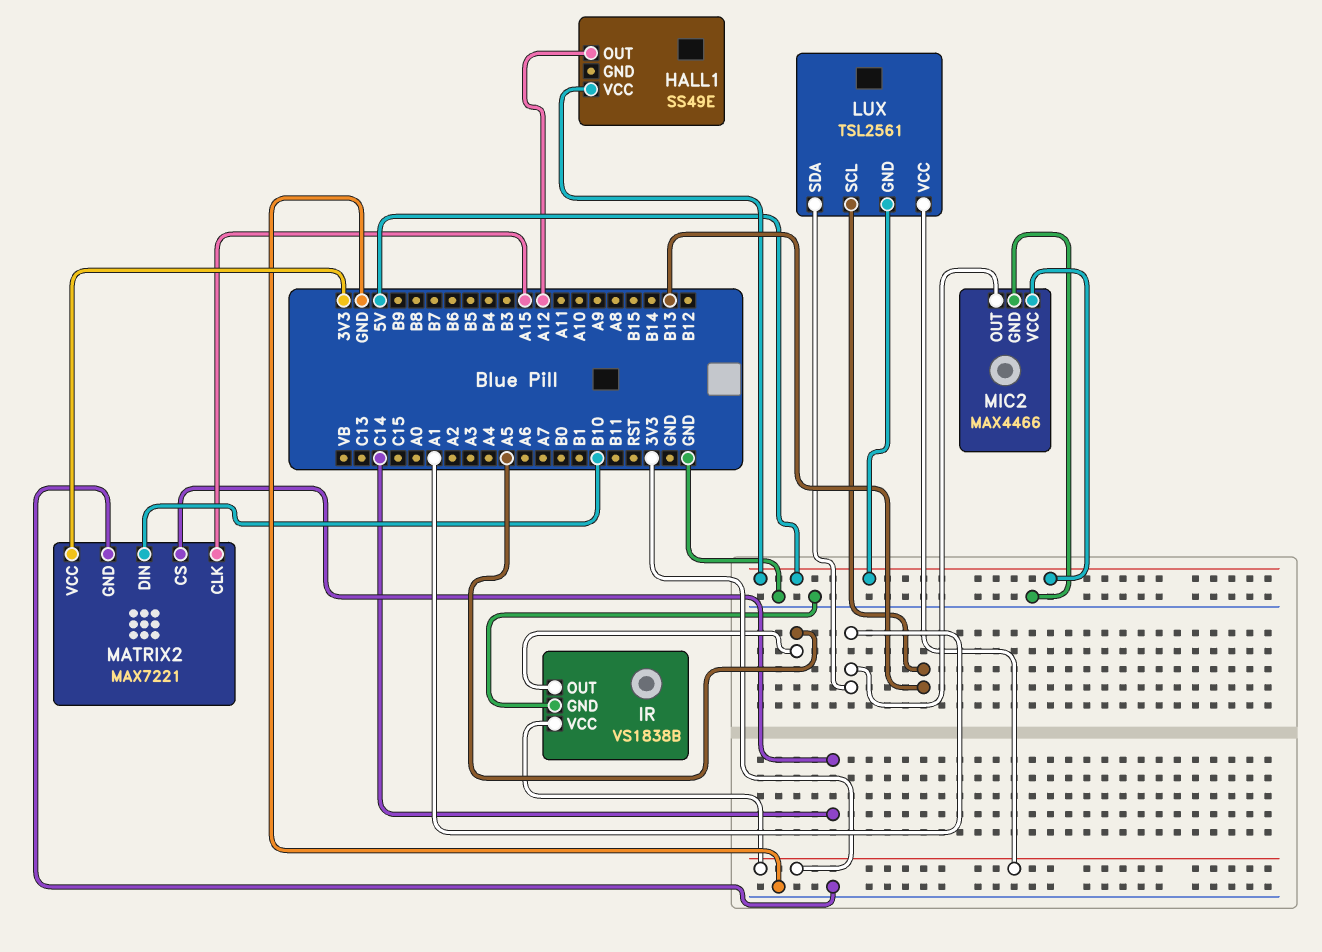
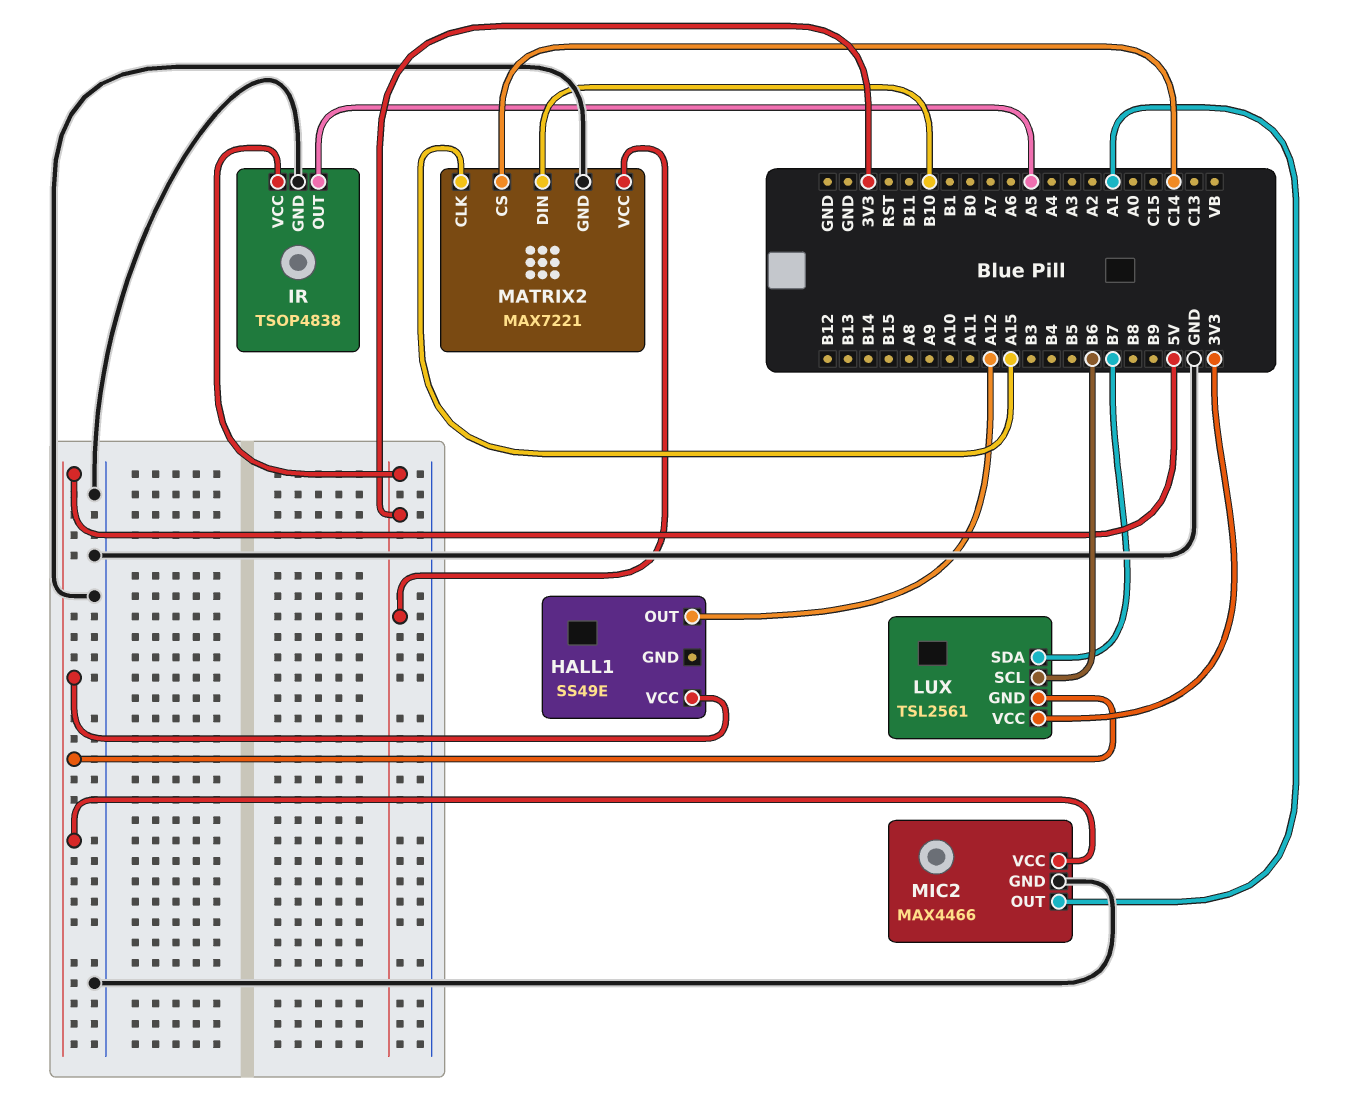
IR: VS1838B -> TSOP4838
LUX pin SCL: B13 -> B6
LUX pin SDA: A1 -> B7

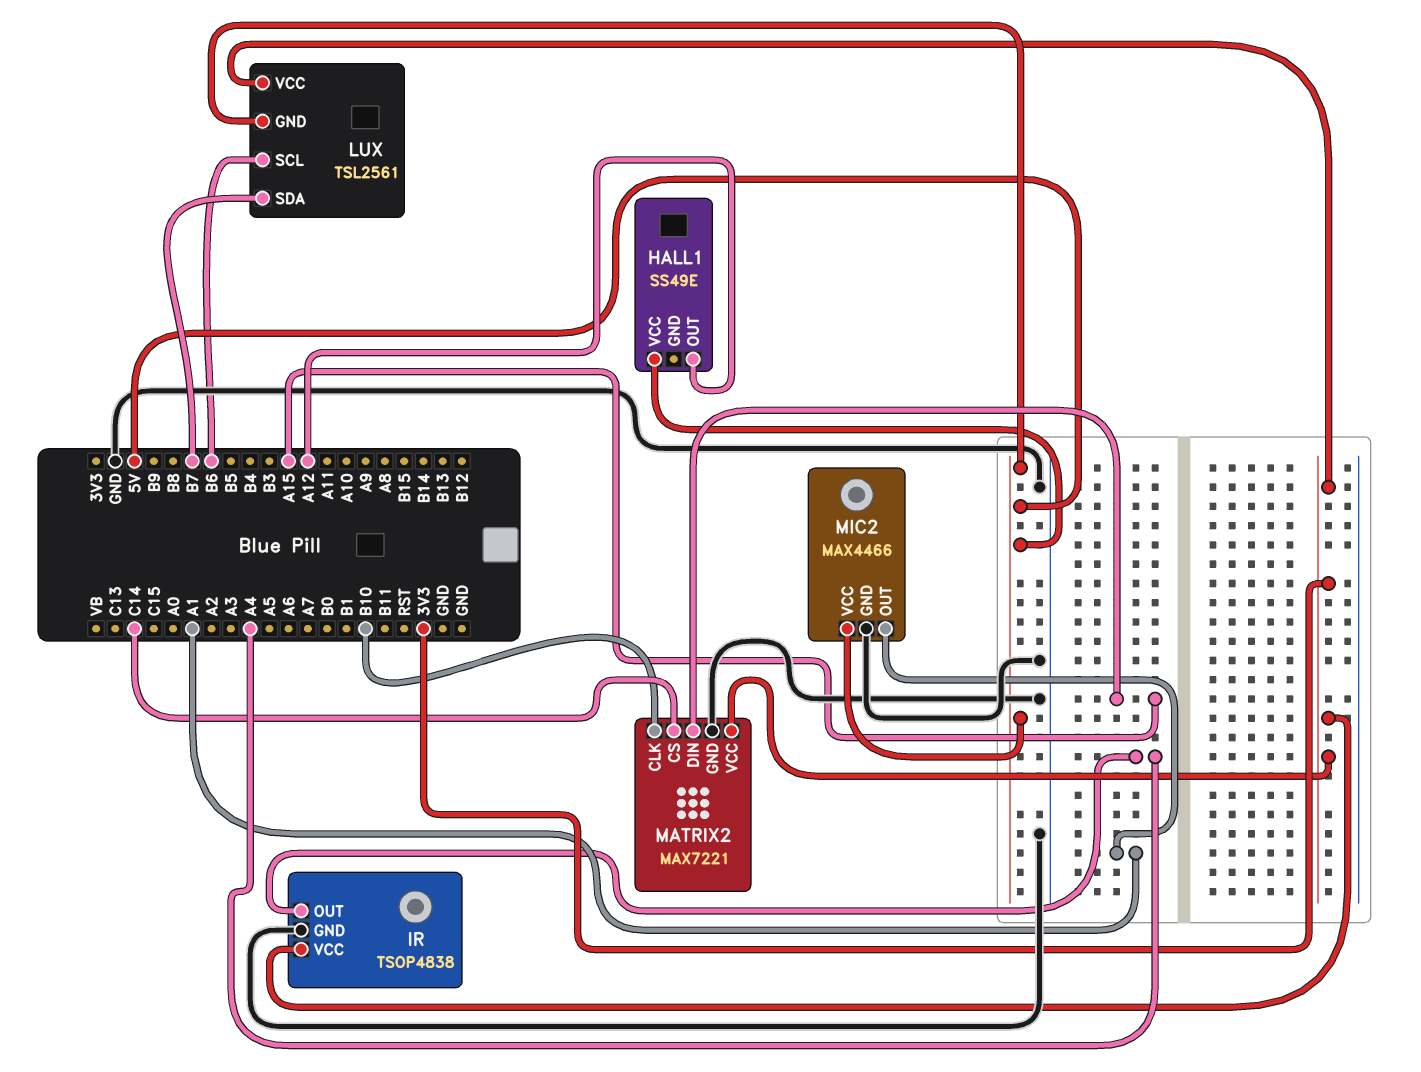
IR pin OUT: A5 -> A4
MATRIX2 pin CLK: A15 -> B10
MATRIX2 pin DIN: B10 -> A15

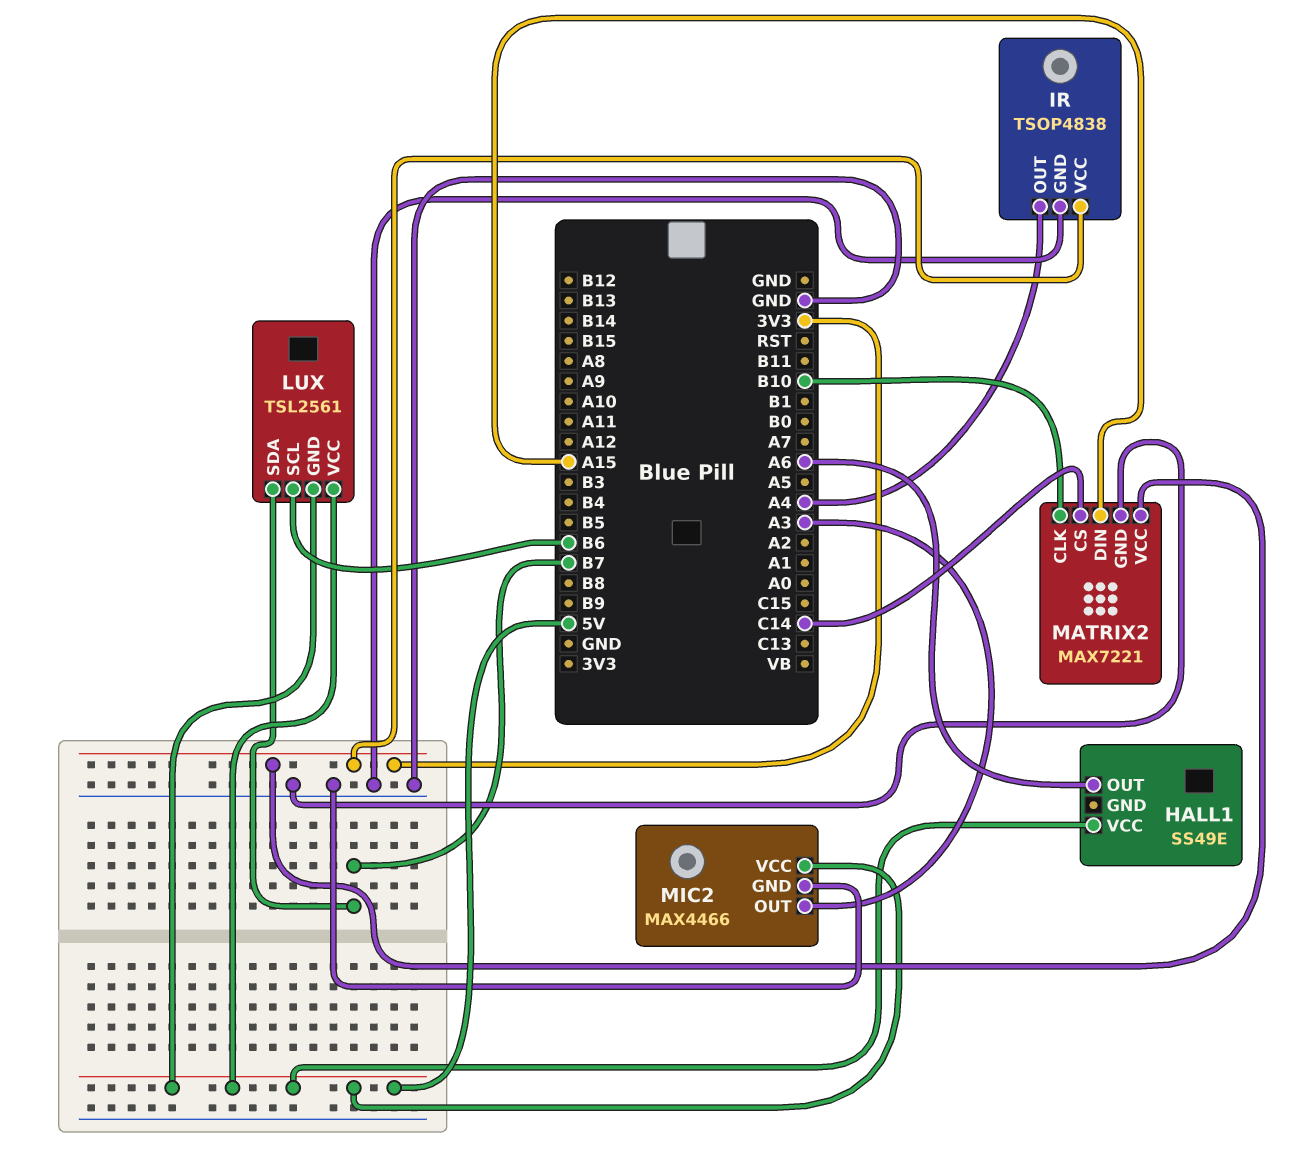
HALL1 pin OUT: A12 -> A6
LUX pin VCC: 3V3 -> 5V
MIC2 pin OUT: A1 -> A3

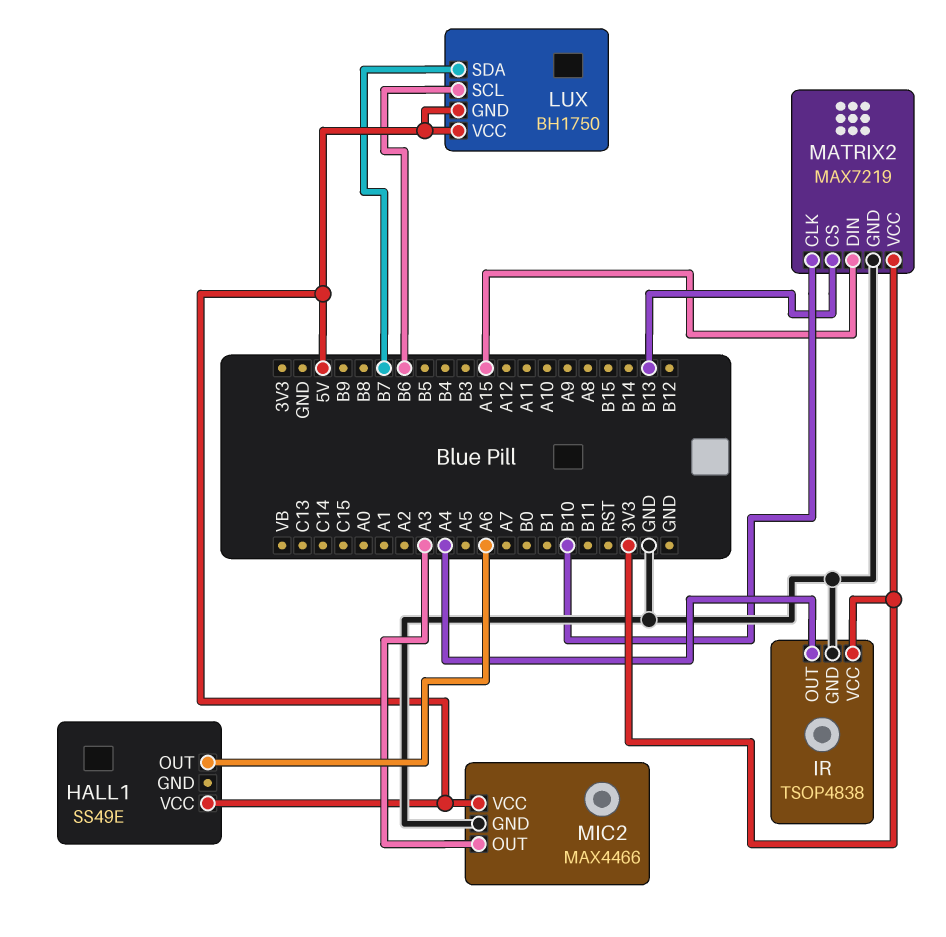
LUX: TSL2561 -> BH1750
MATRIX2: MAX7221 -> MAX7219
MATRIX2 pin CS: C14 -> B13

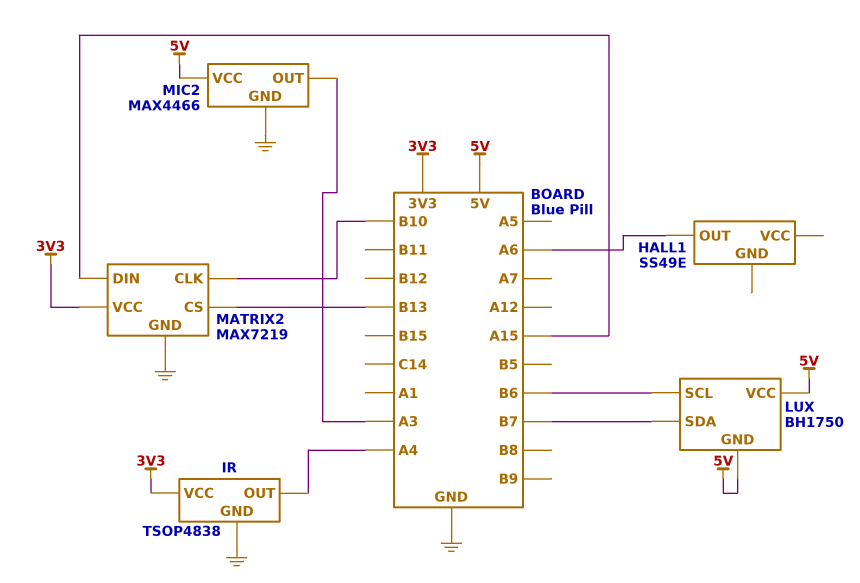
HALL1 pin VCC: 5V -> none

